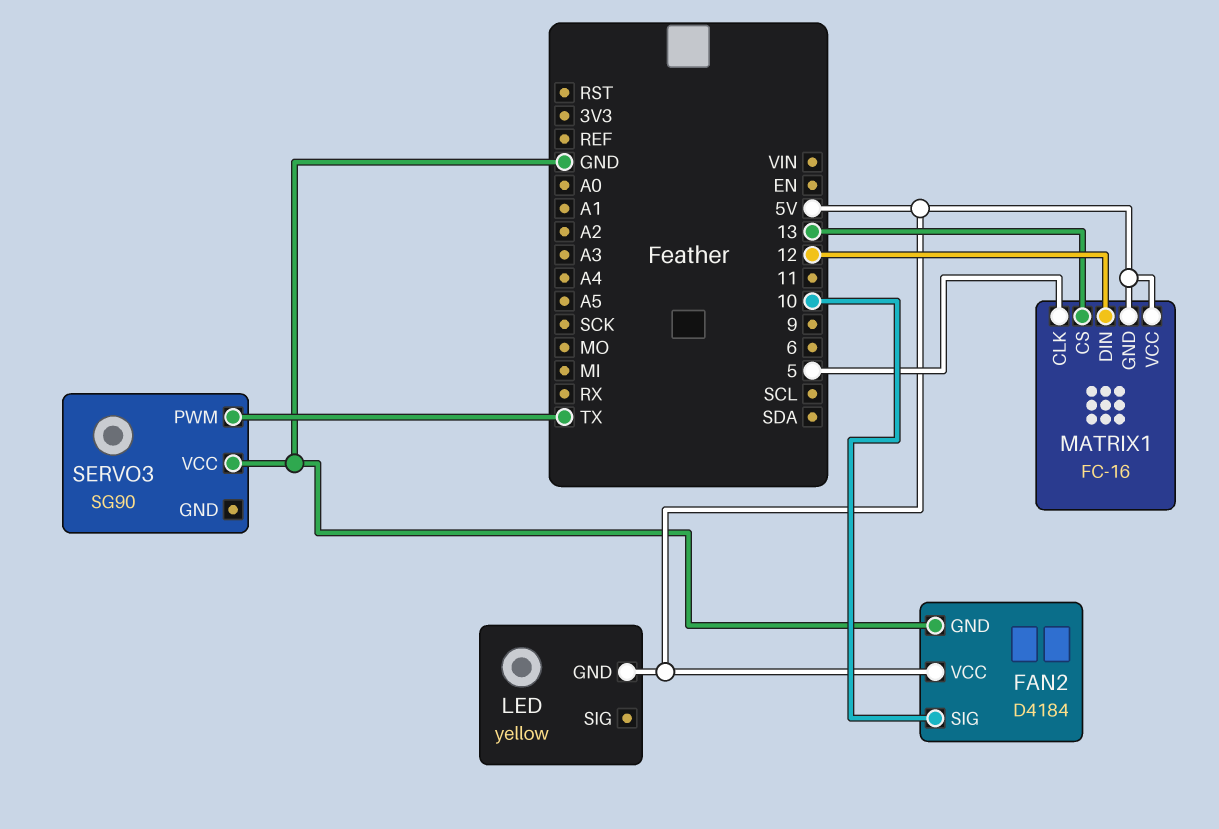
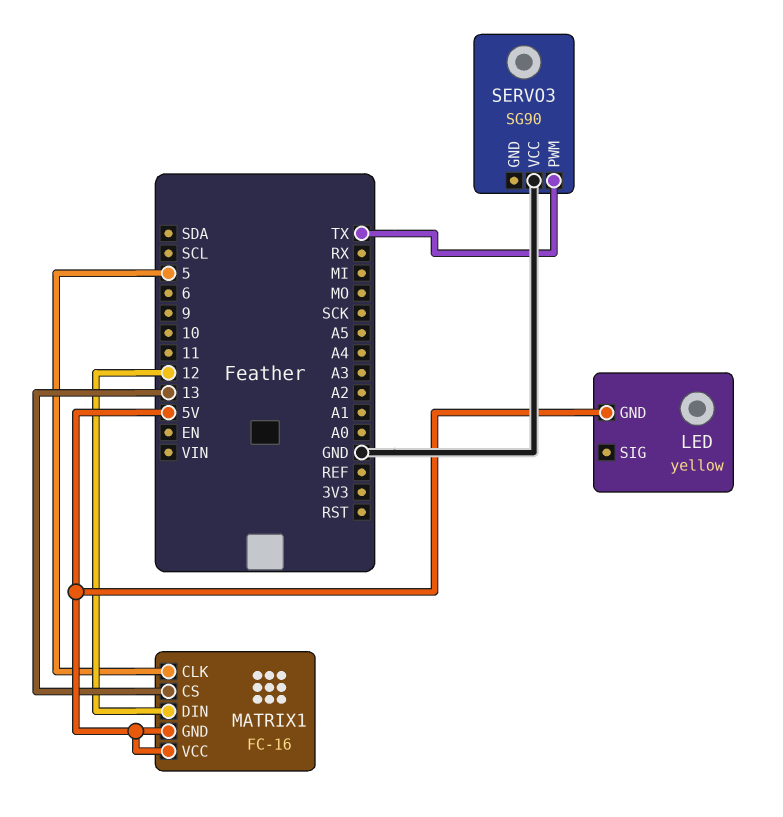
FAN2: D4184 -> none
FAN2 pin GND: GND -> none
FAN2 pin SIG: 10 -> none
FAN2 pin VCC: 5V -> none

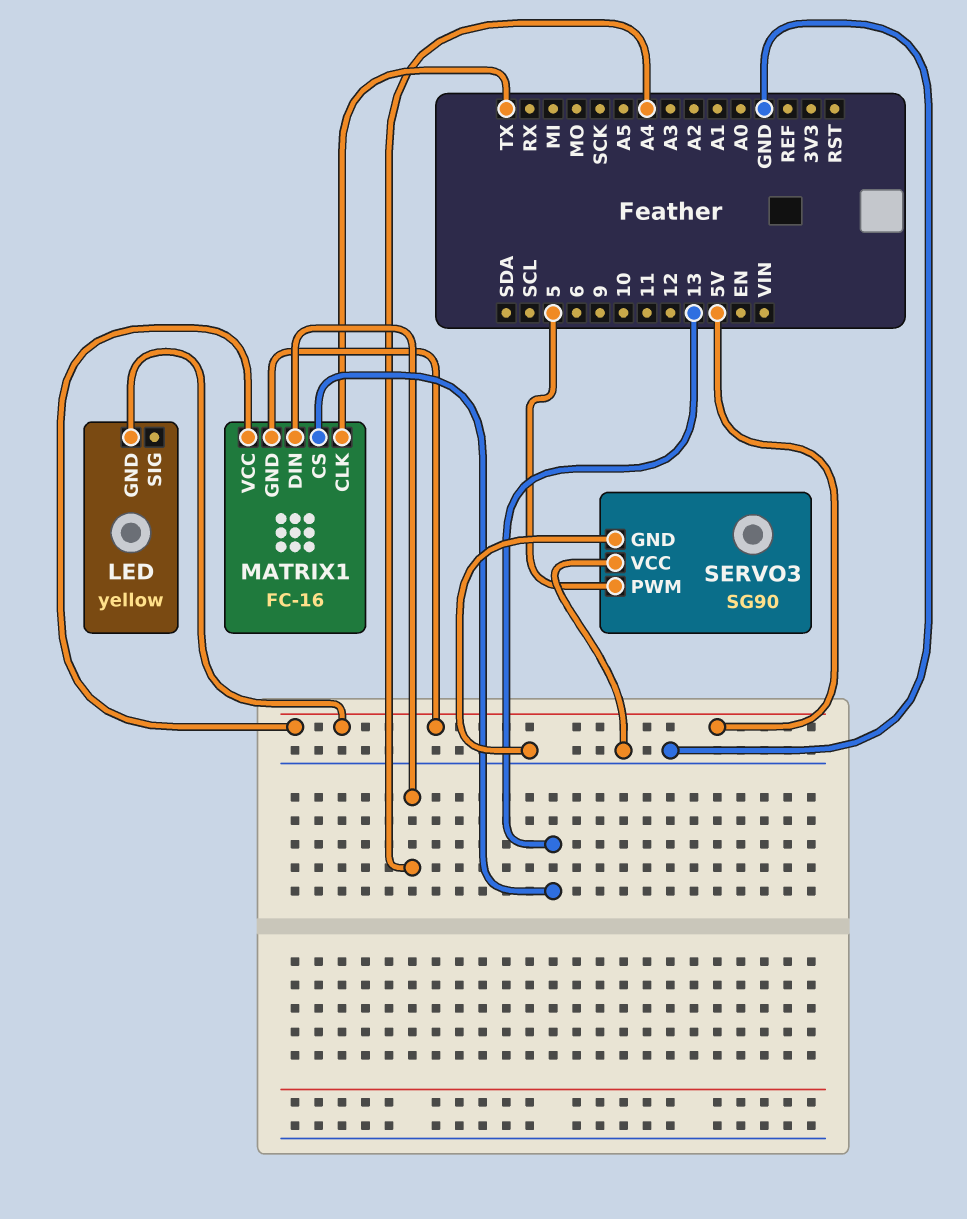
MATRIX1 pin CLK: 5 -> TX
MATRIX1 pin DIN: 12 -> A4
SERVO3 pin GND: none -> GND
SERVO3 pin PWM: TX -> 5

